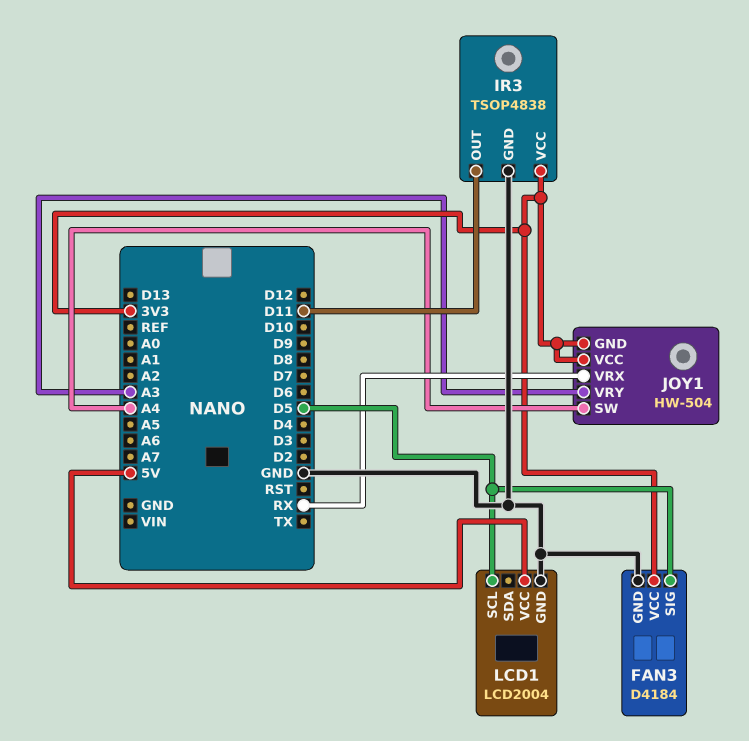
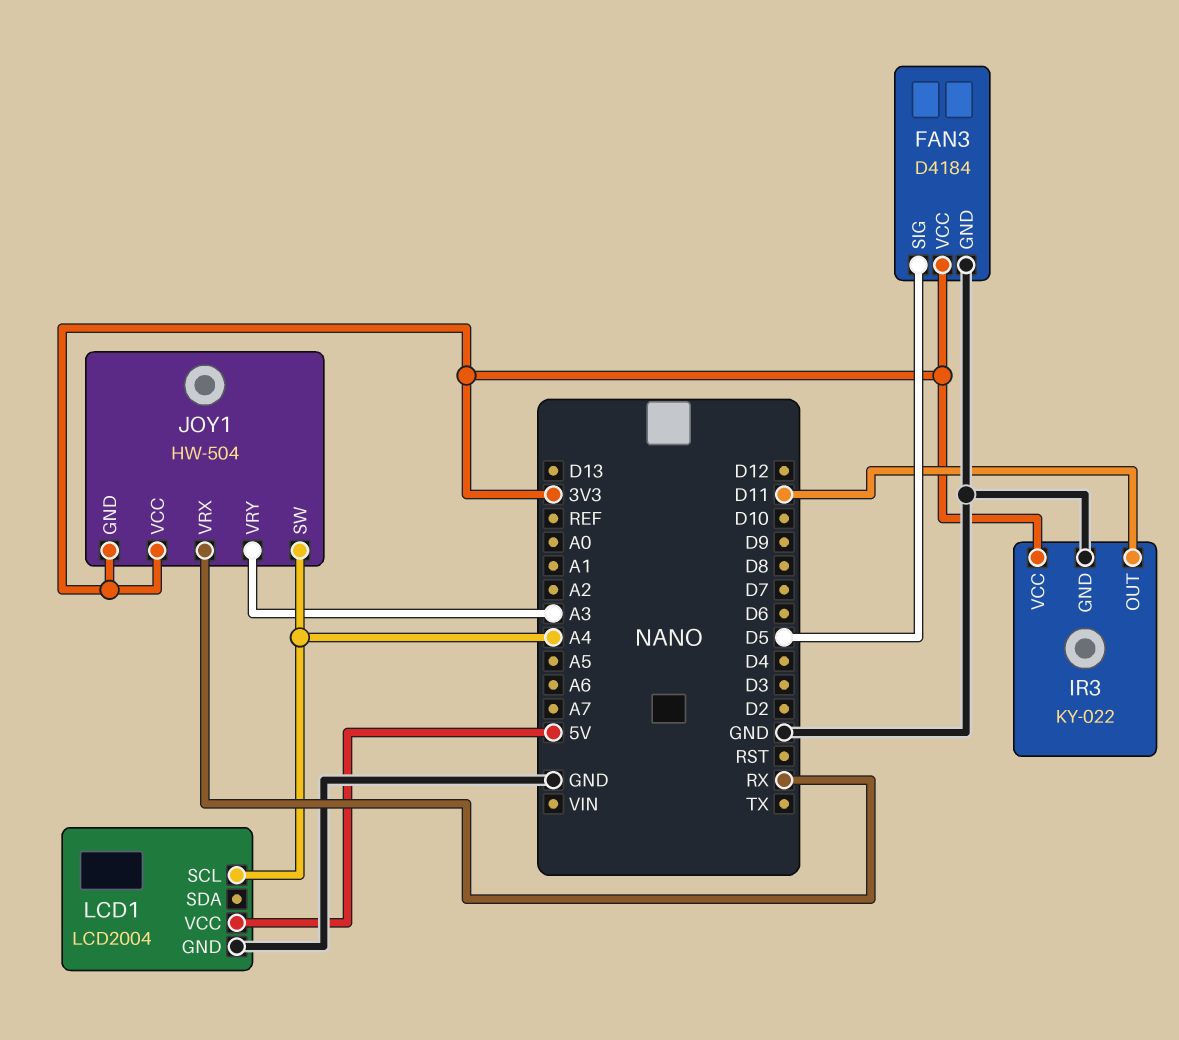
IR3: TSOP4838 -> KY-022
LCD1 pin SCL: D5 -> A4

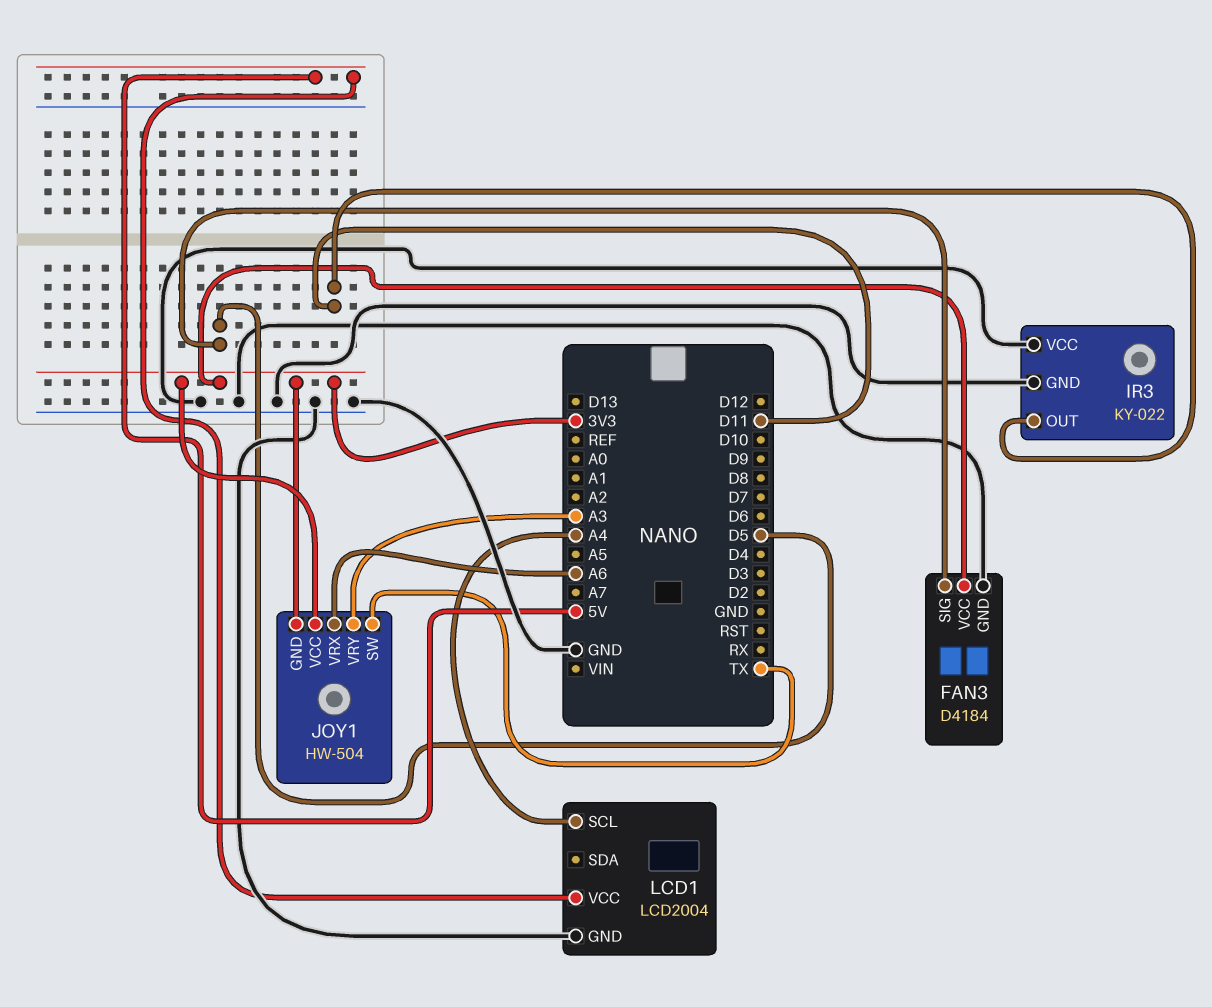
IR3 pin VCC: 3V3 -> GND
JOY1 pin SW: A4 -> TX
JOY1 pin VRX: RX -> A6

